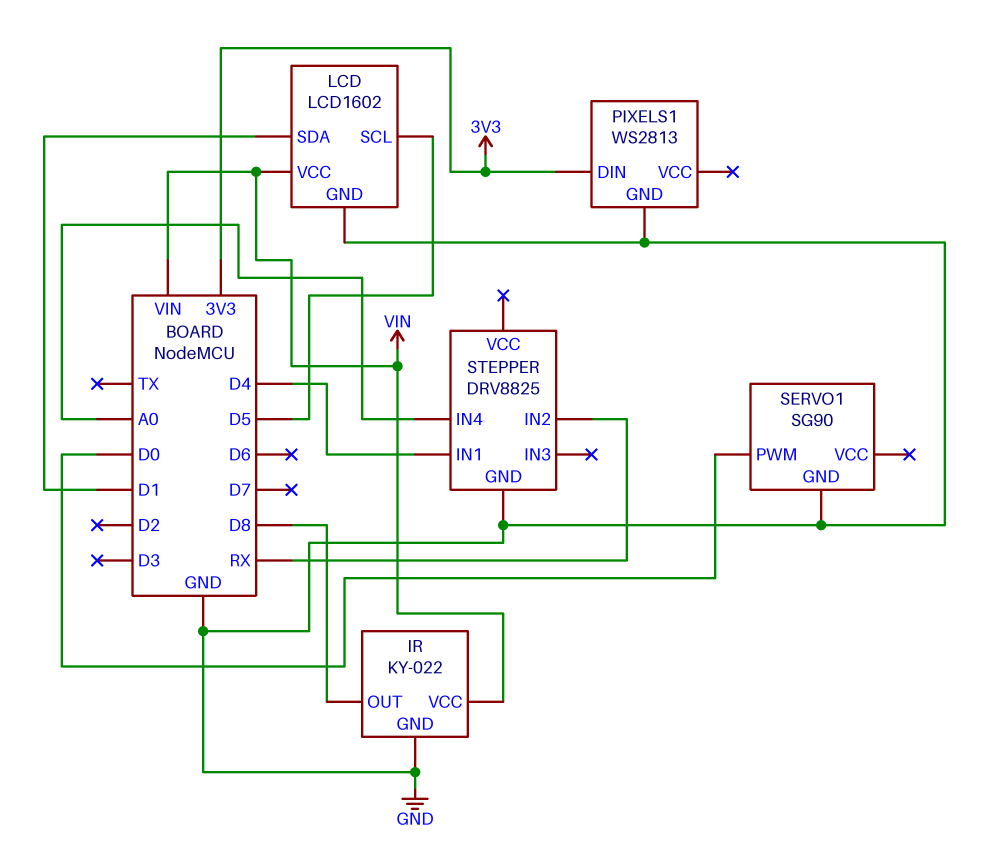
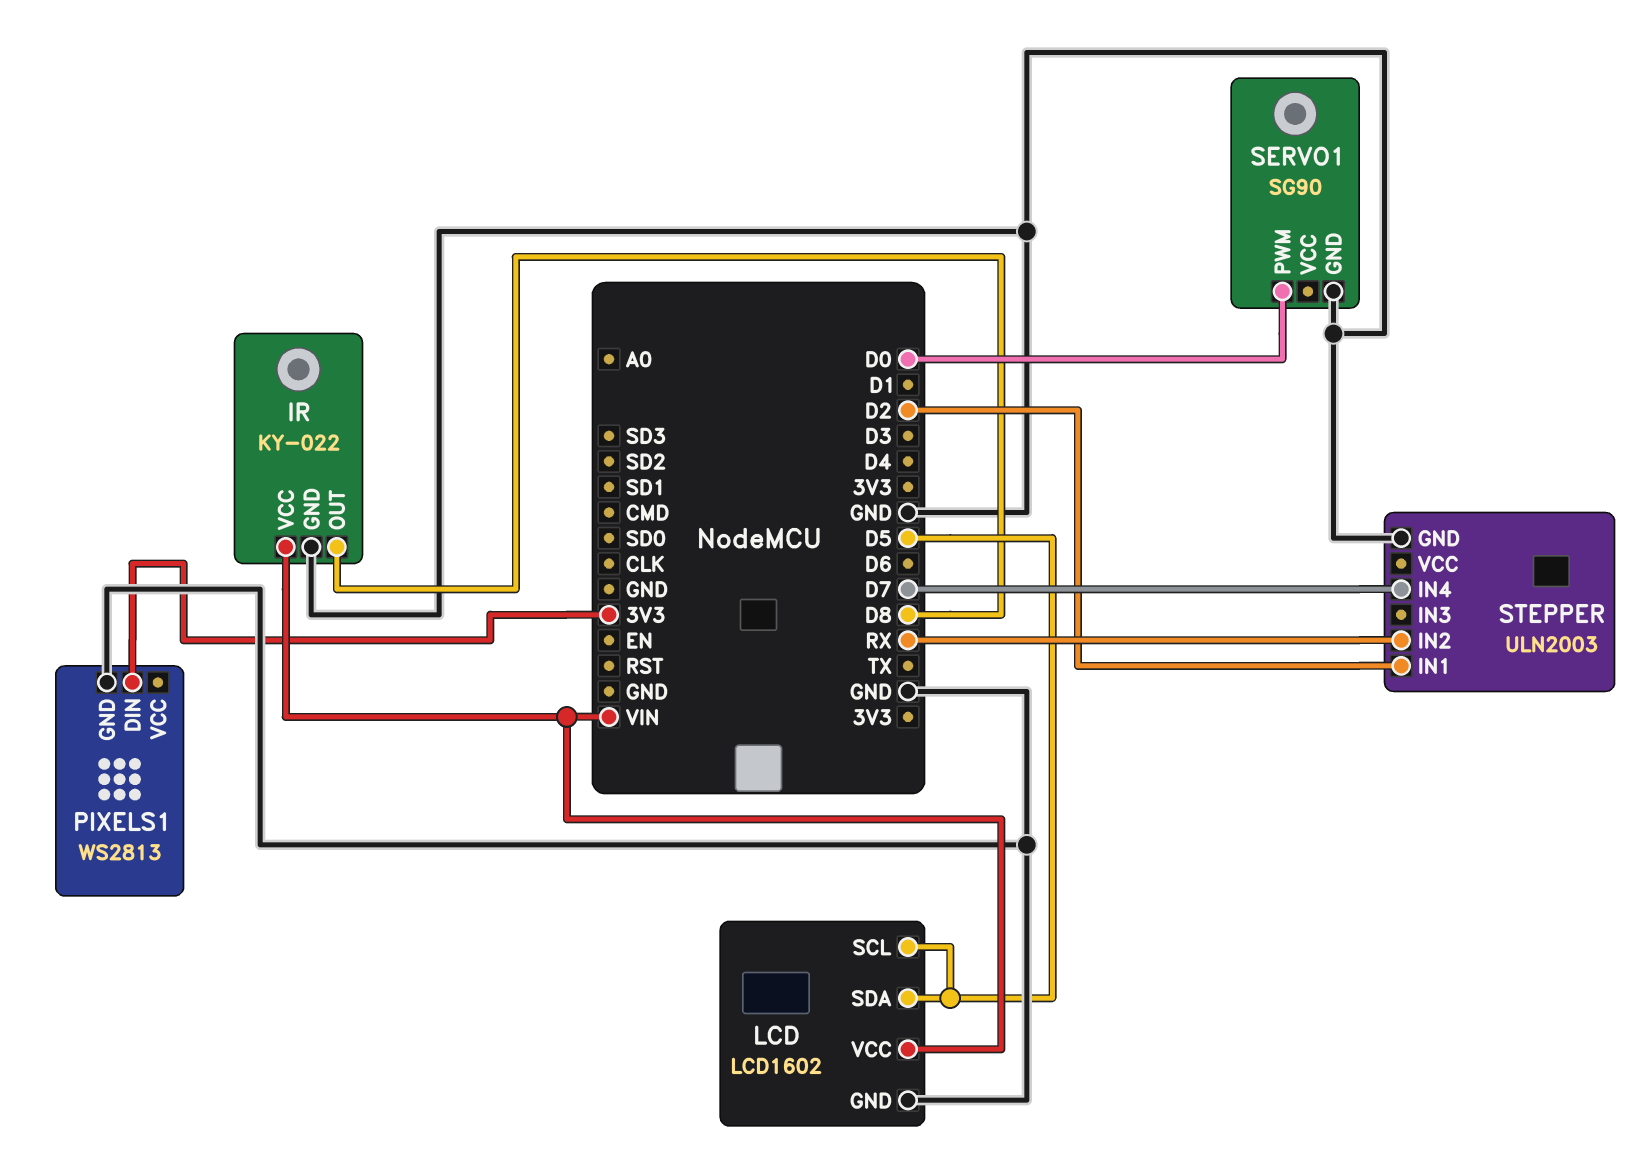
LCD pin SDA: D1 -> D5
STEPPER: DRV8825 -> ULN2003
STEPPER pin IN1: D4 -> D2
STEPPER pin IN4: A0 -> D7

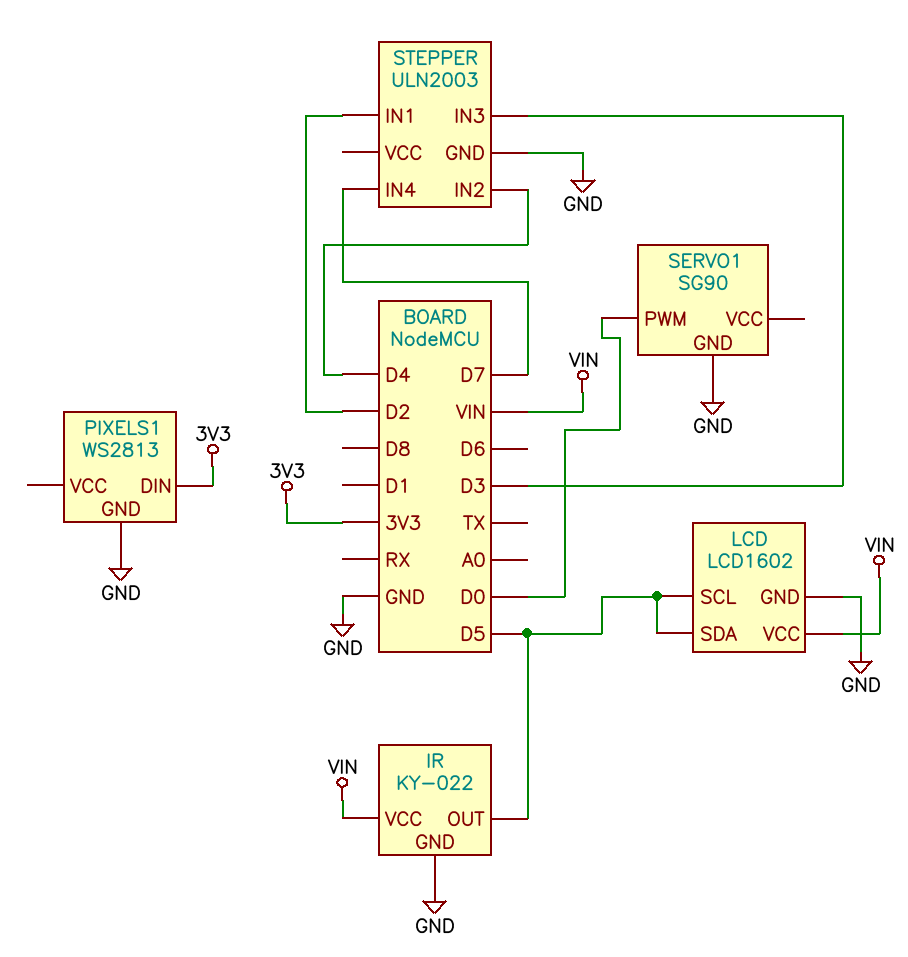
IR pin OUT: D8 -> D5
STEPPER pin IN2: RX -> D4
STEPPER pin IN3: none -> D3

